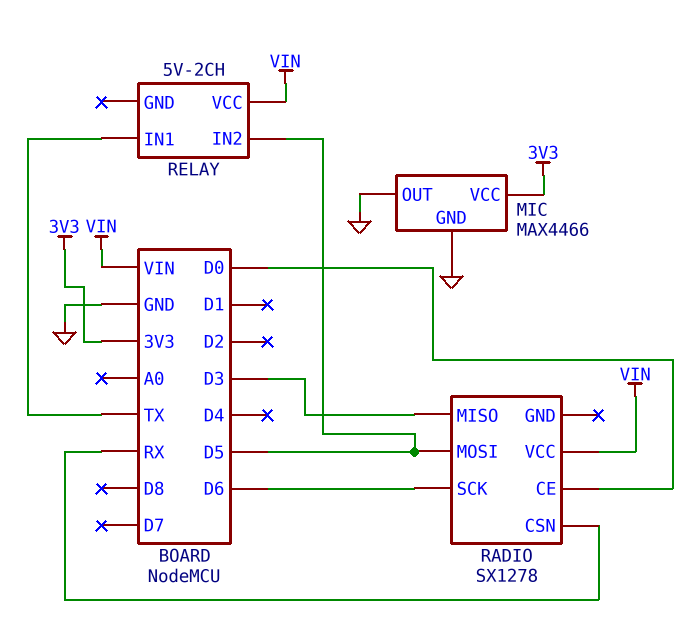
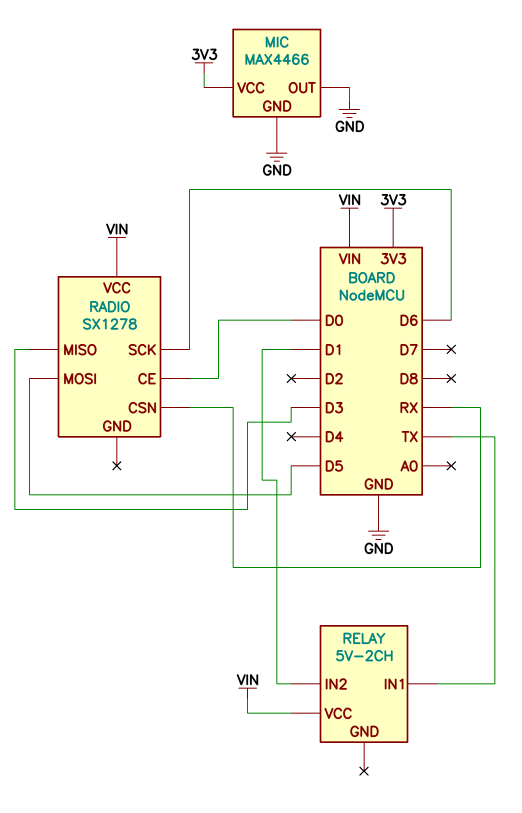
RELAY pin IN2: D5 -> D1

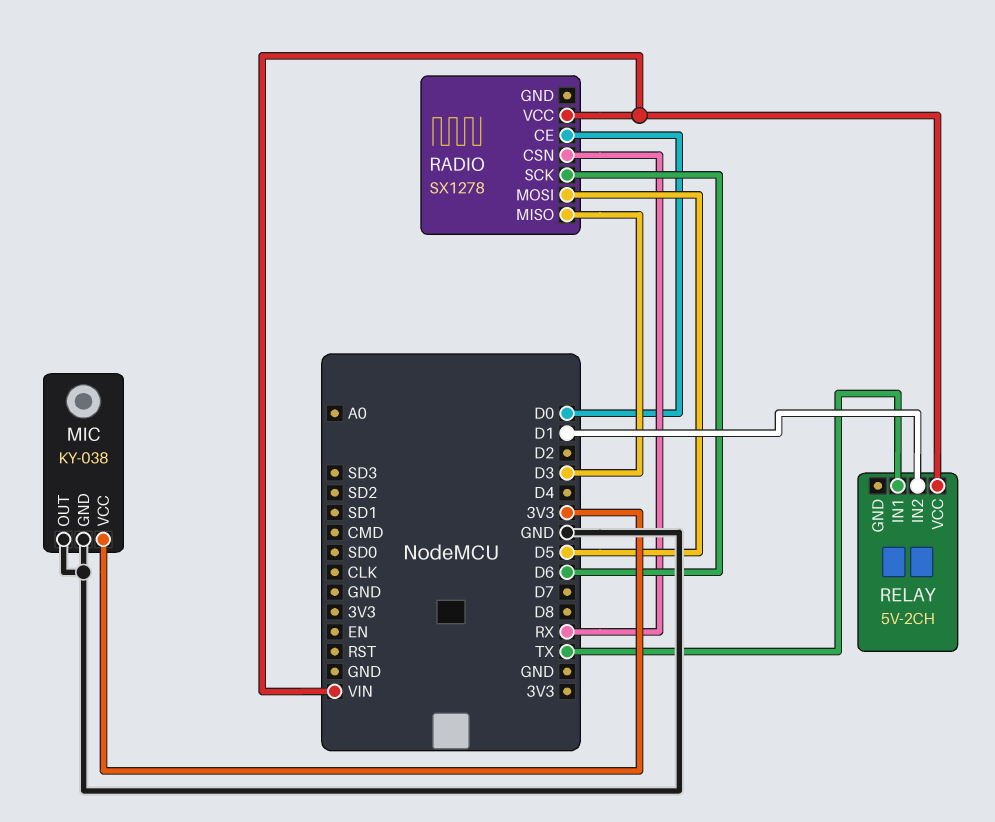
MIC: MAX4466 -> KY-038

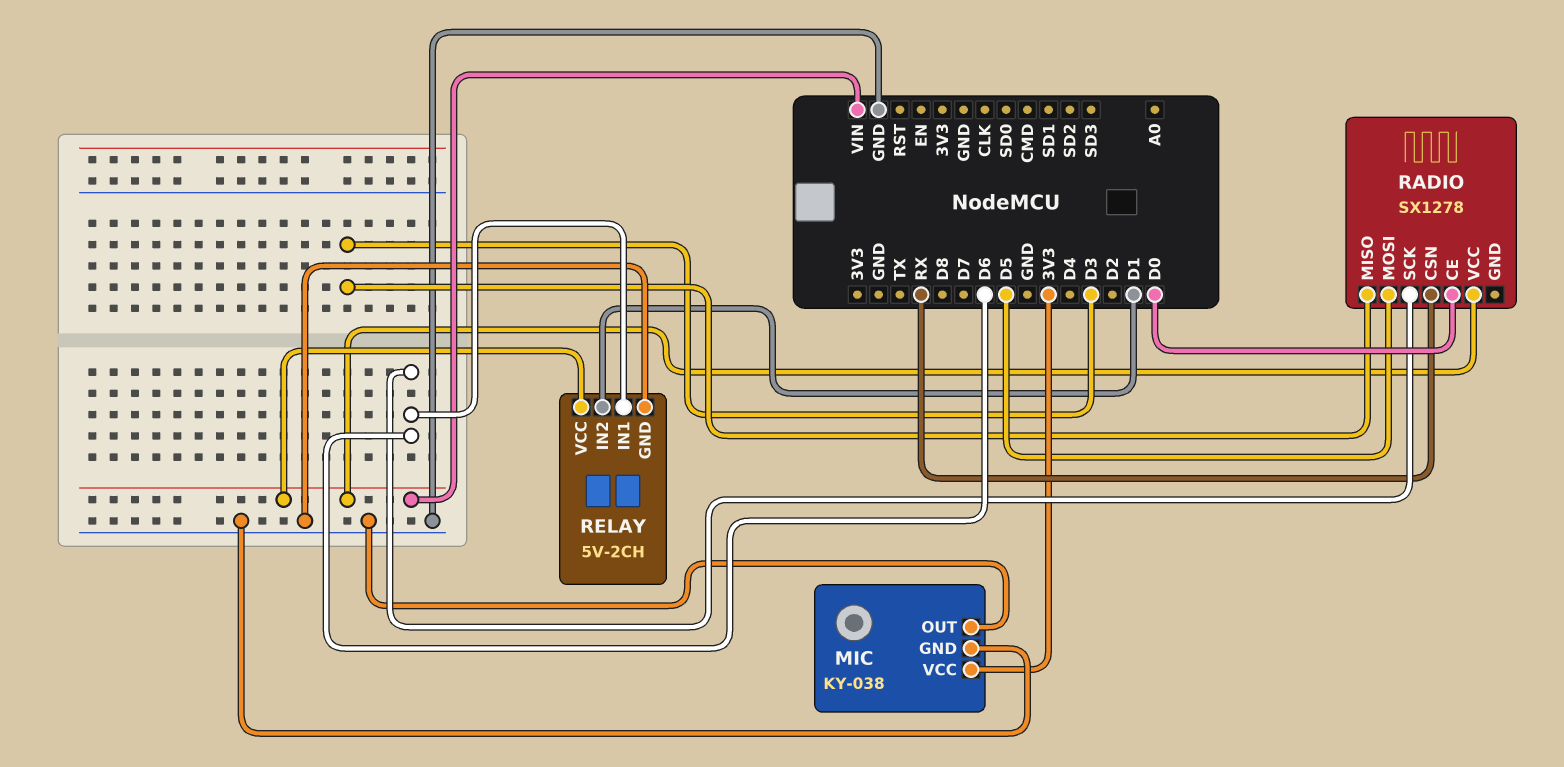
RELAY pin GND: none -> GND
RELAY pin IN1: TX -> D6

